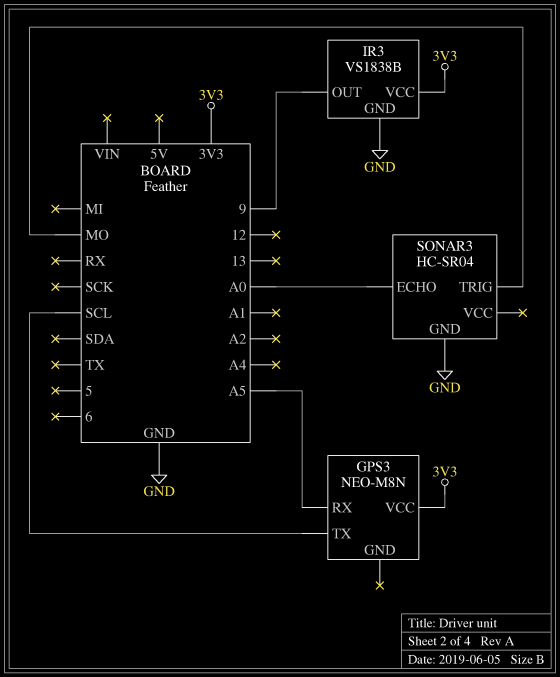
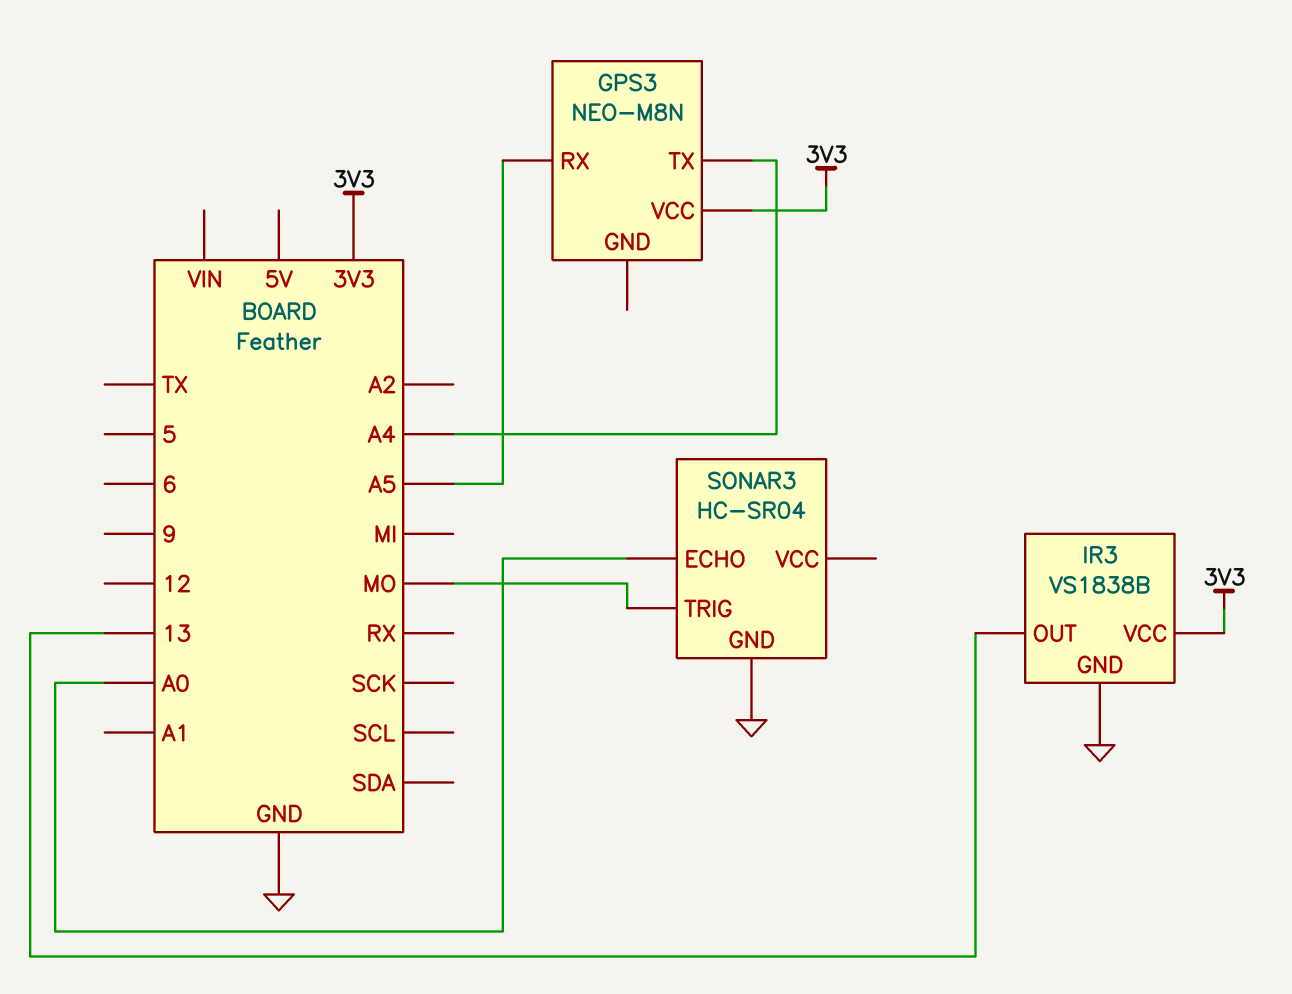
GPS3 pin TX: SCL -> A4
IR3 pin OUT: 9 -> 13

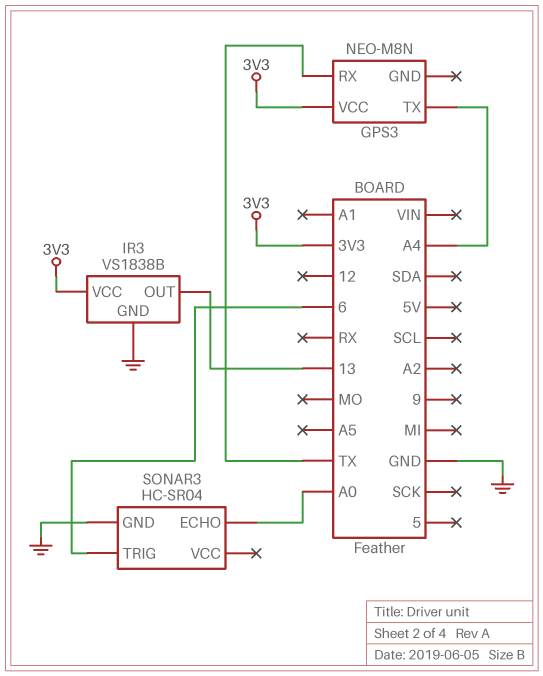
GPS3 pin RX: A5 -> TX
SONAR3 pin TRIG: MO -> 6

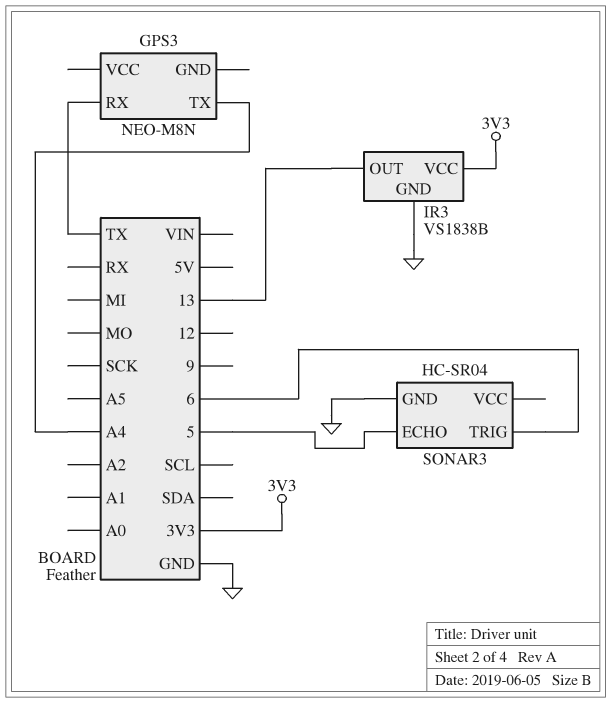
GPS3 pin VCC: 3V3 -> none
SONAR3 pin ECHO: A0 -> 5

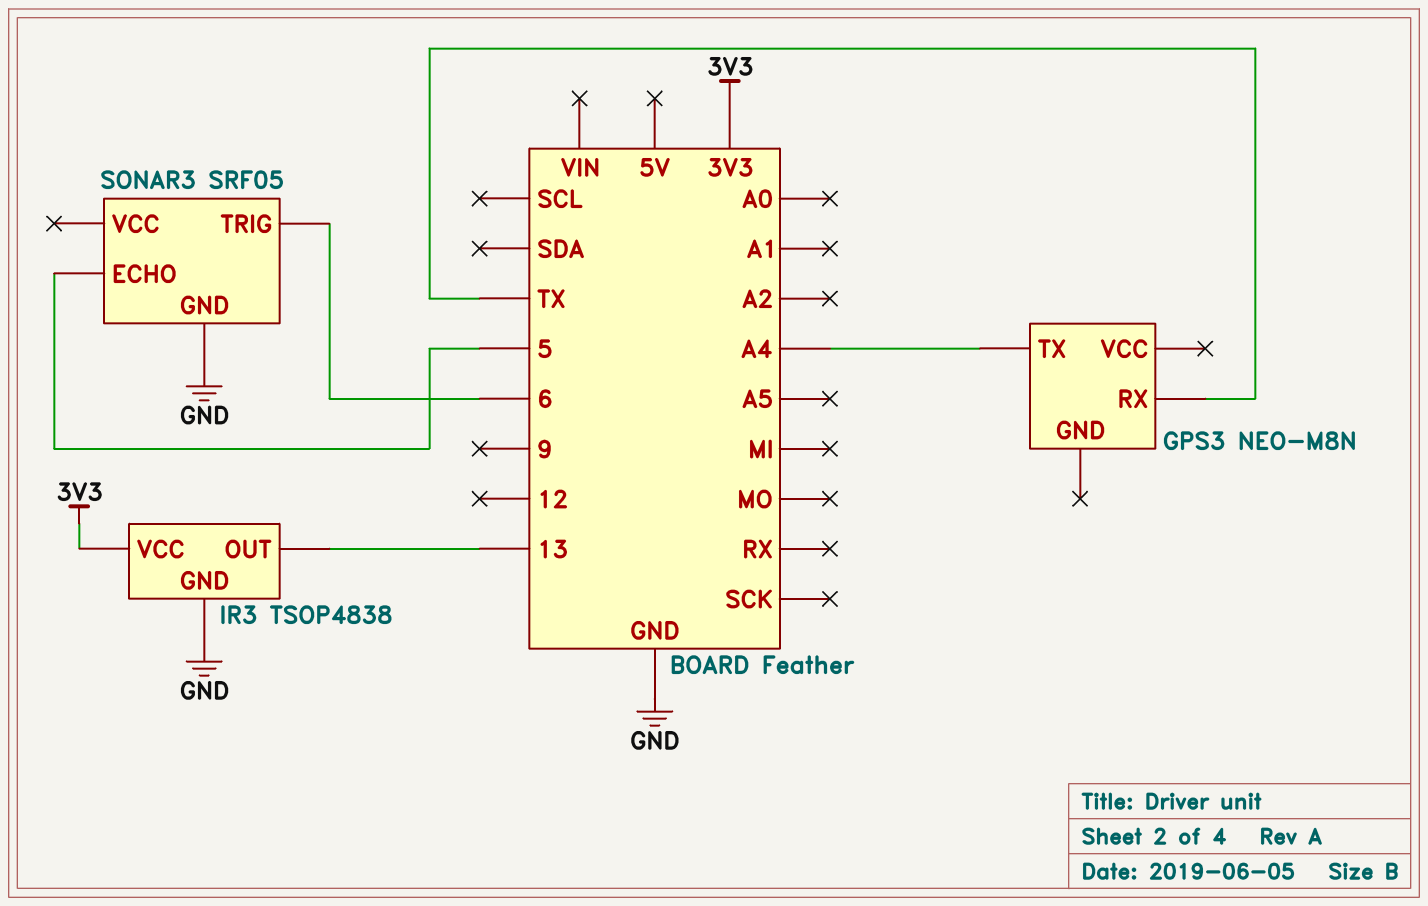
IR3: VS1838B -> TSOP4838
SONAR3: HC-SR04 -> SRF05

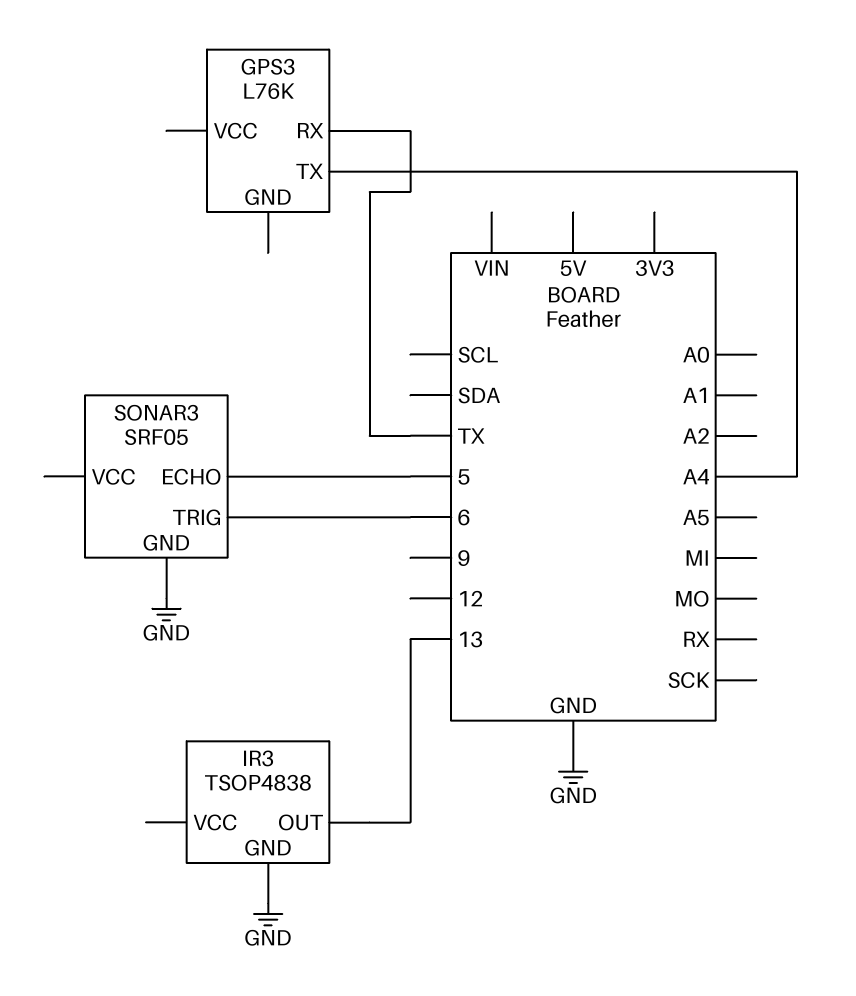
GPS3: NEO-M8N -> L76K
IR3 pin VCC: 3V3 -> none

